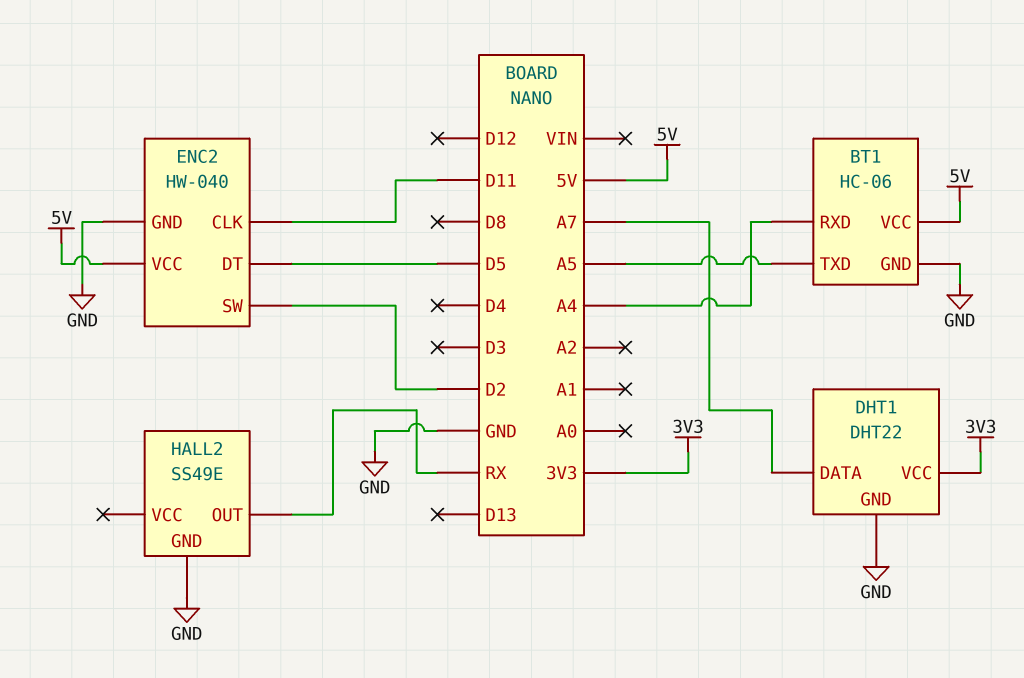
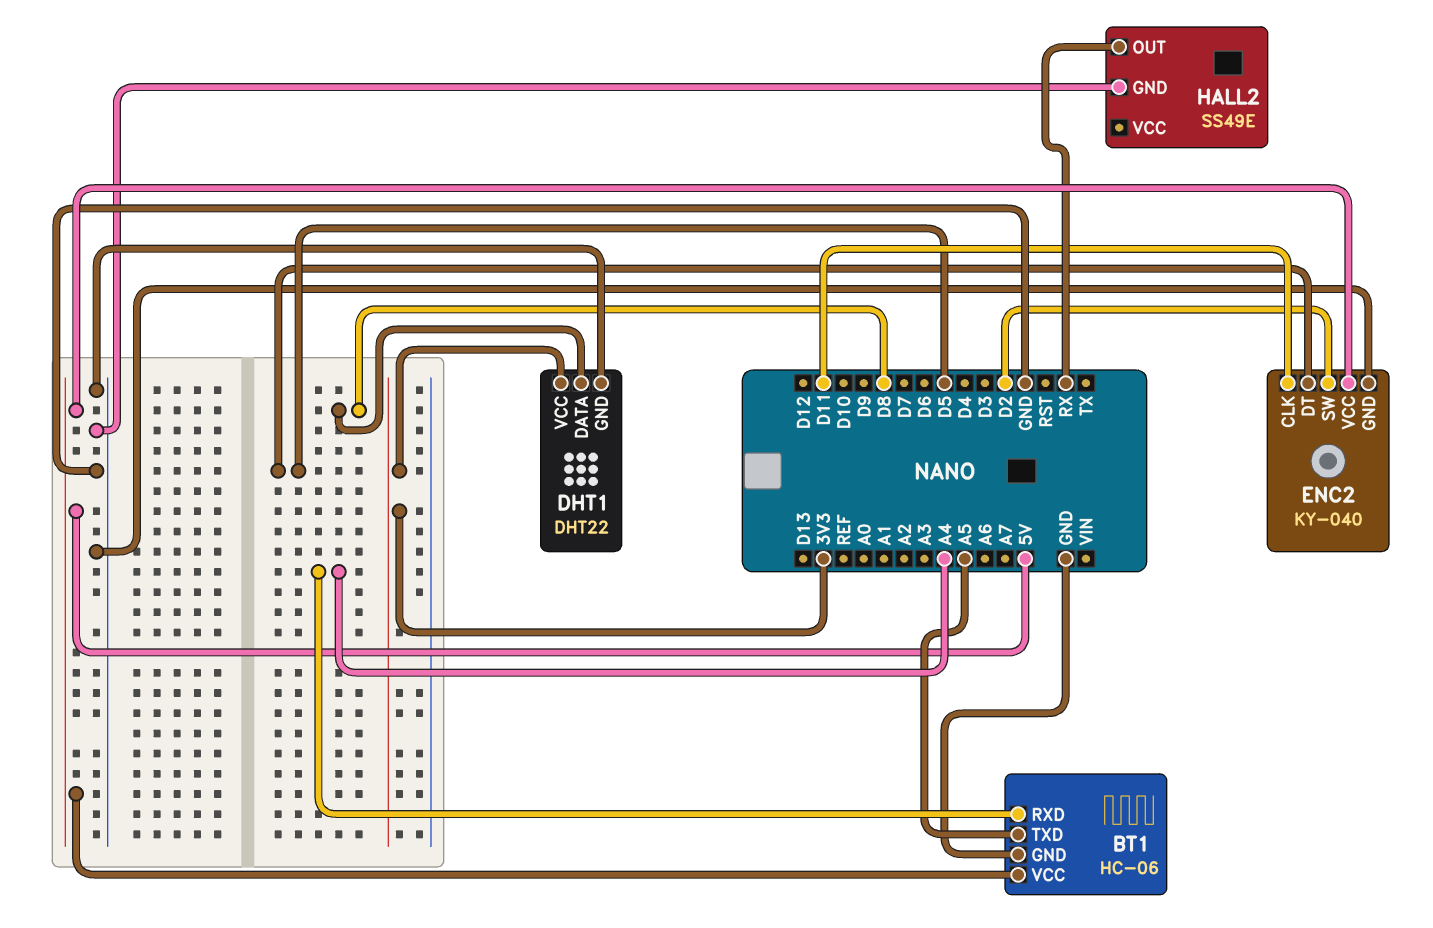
DHT1 pin DATA: A7 -> D8
ENC2: HW-040 -> KY-040

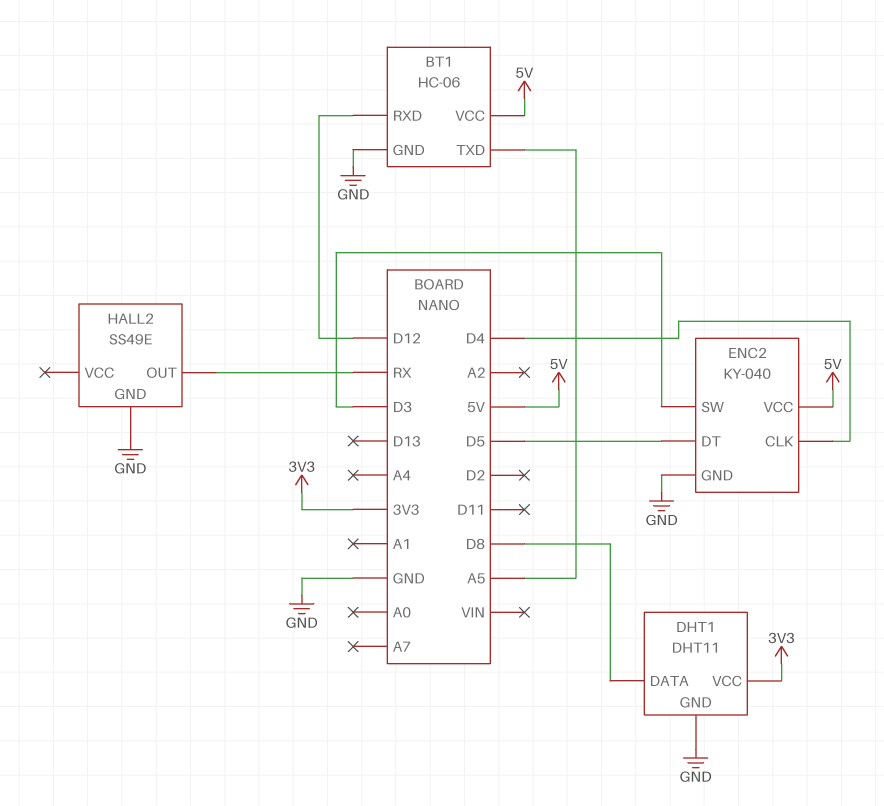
BT1 pin RXD: A4 -> D12
DHT1: DHT22 -> DHT11
ENC2 pin CLK: D11 -> D4
ENC2 pin SW: D2 -> D3

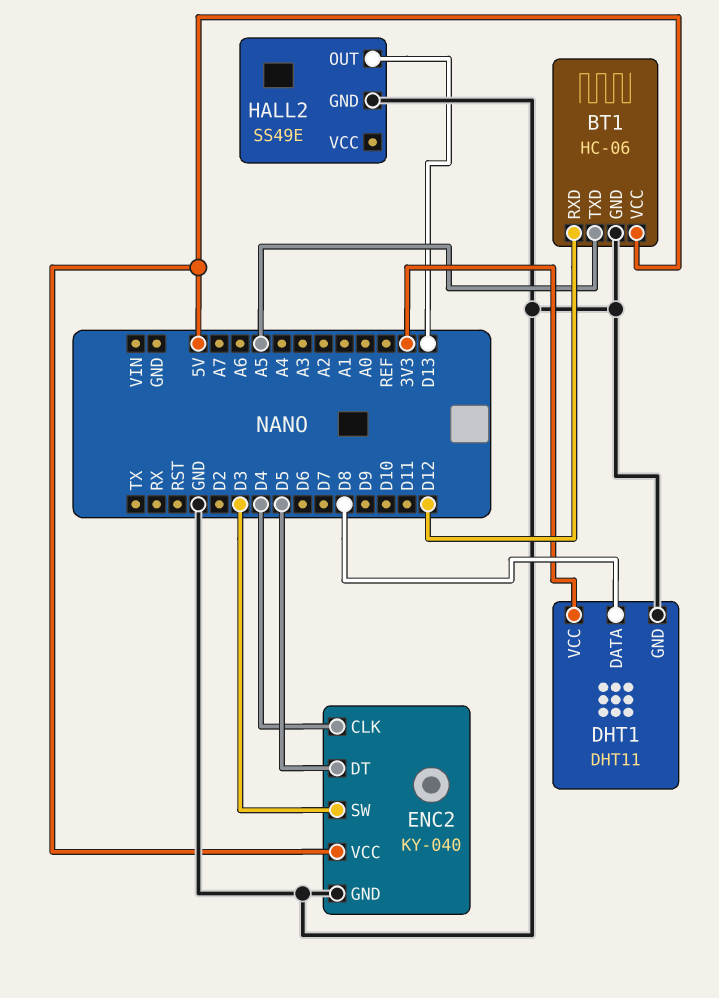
HALL2 pin OUT: RX -> D13

